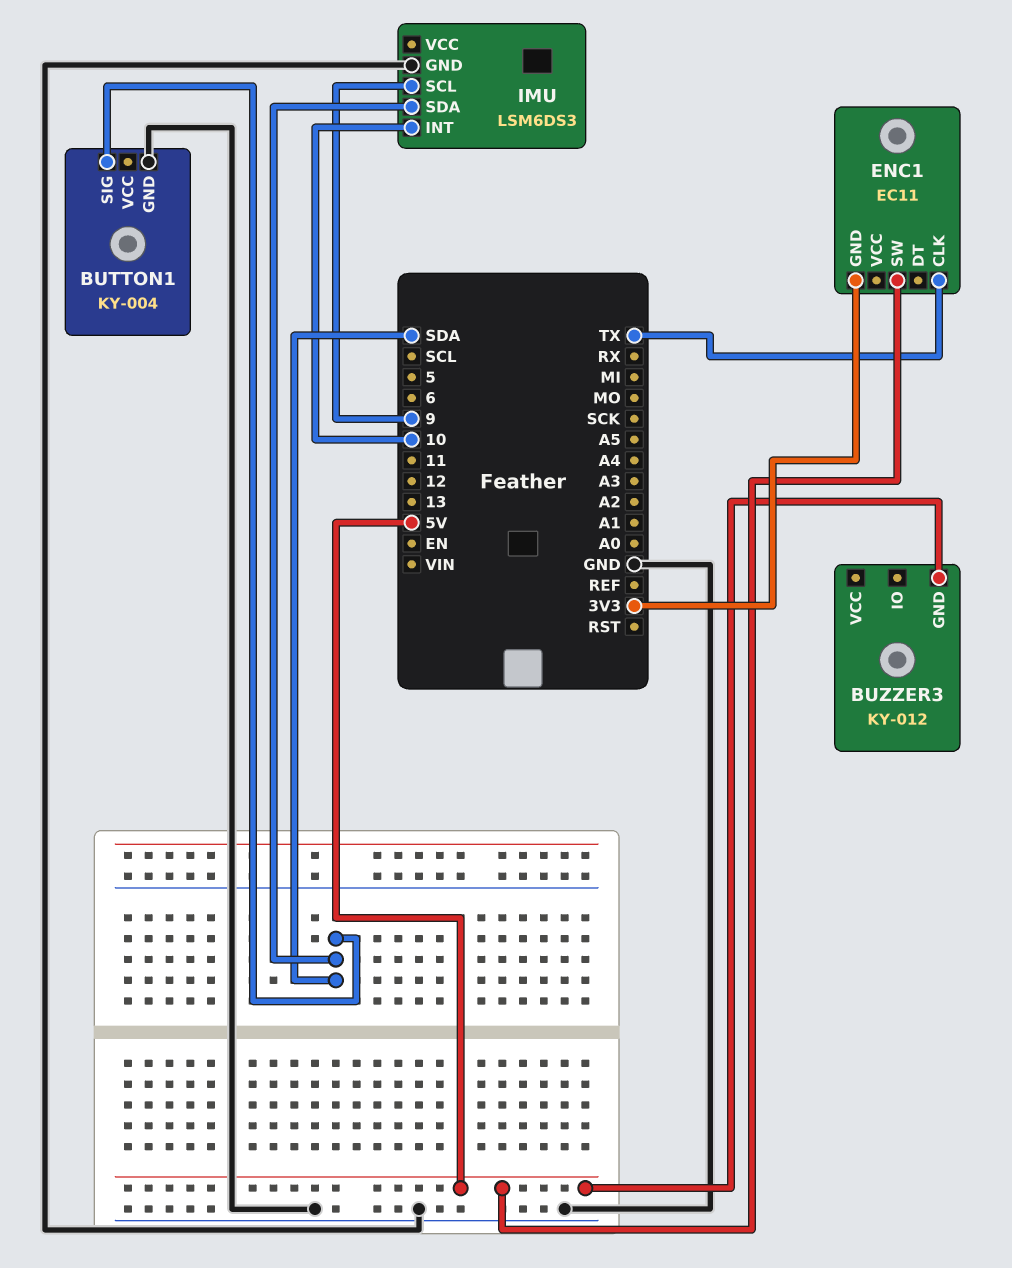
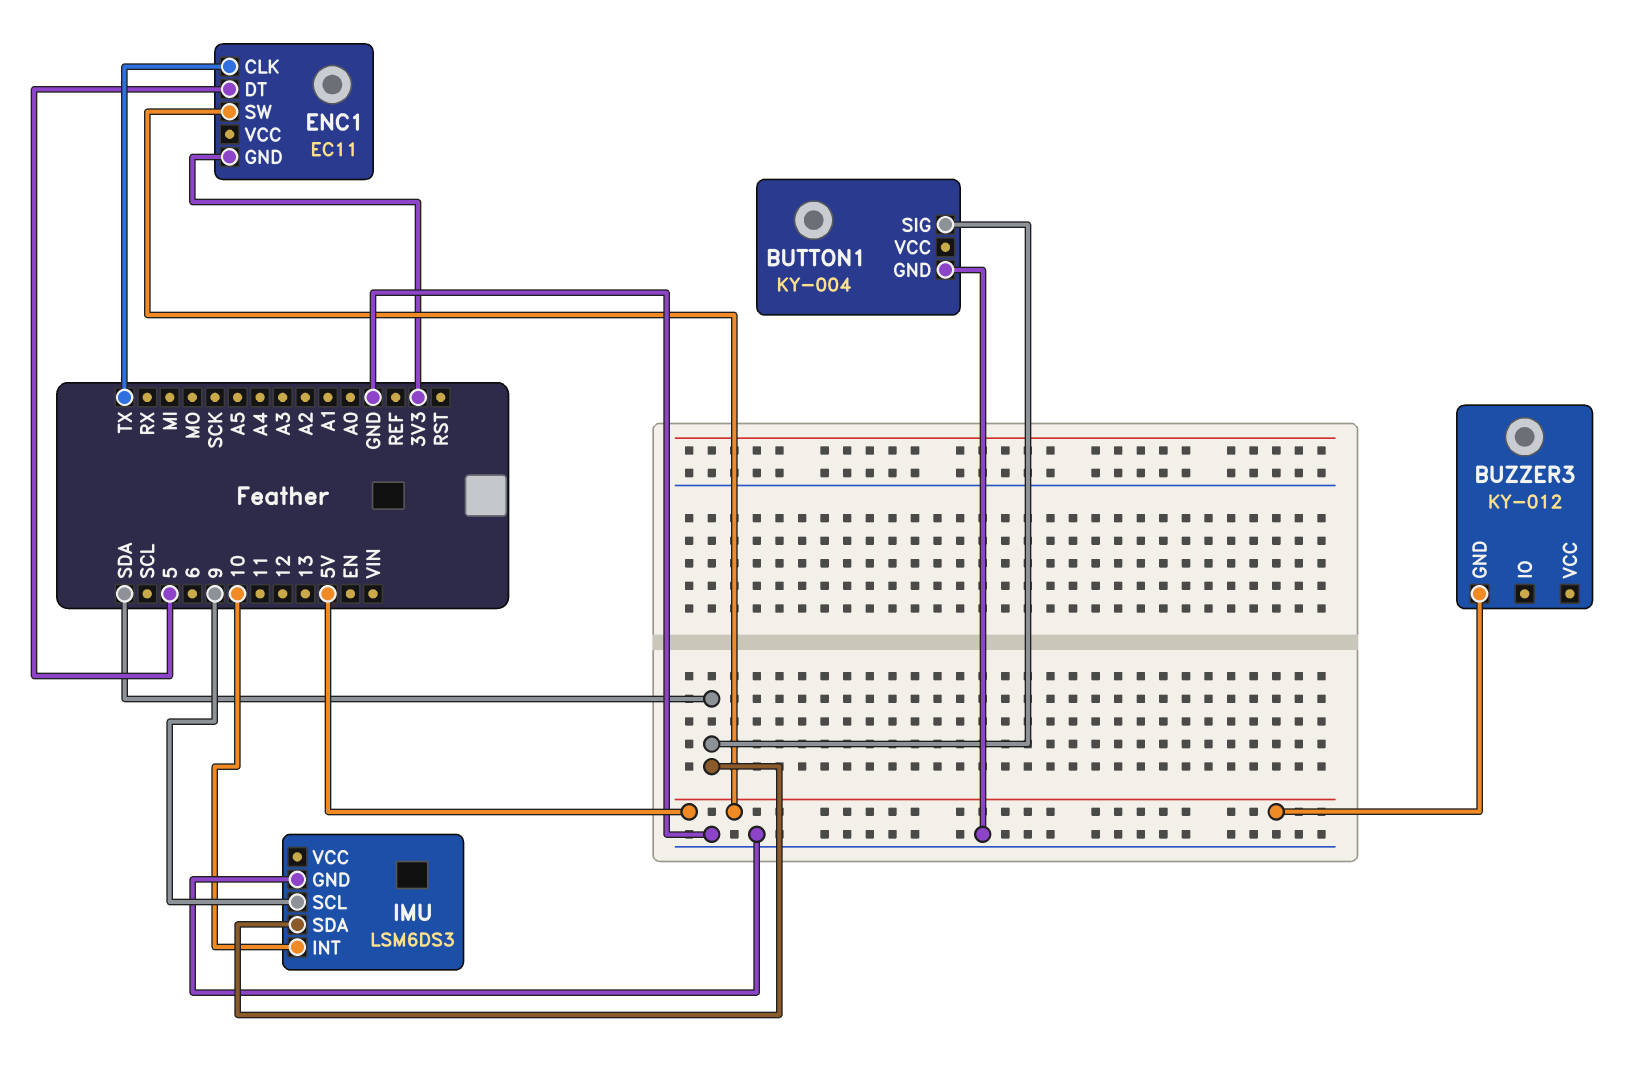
ENC1 pin DT: none -> 5

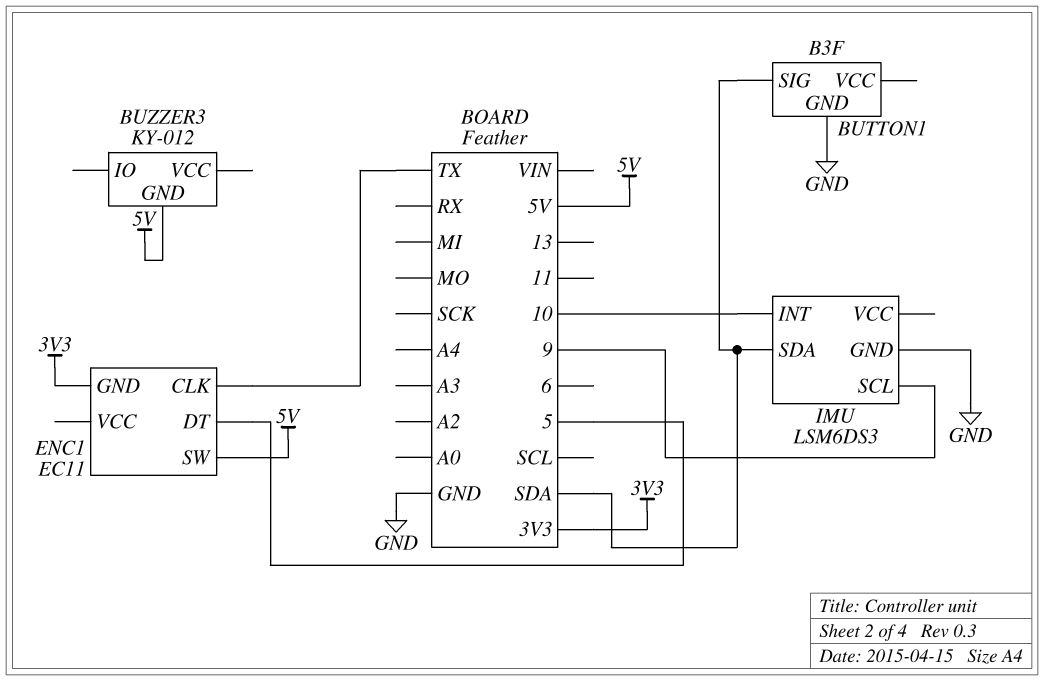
BUTTON1: KY-004 -> B3F

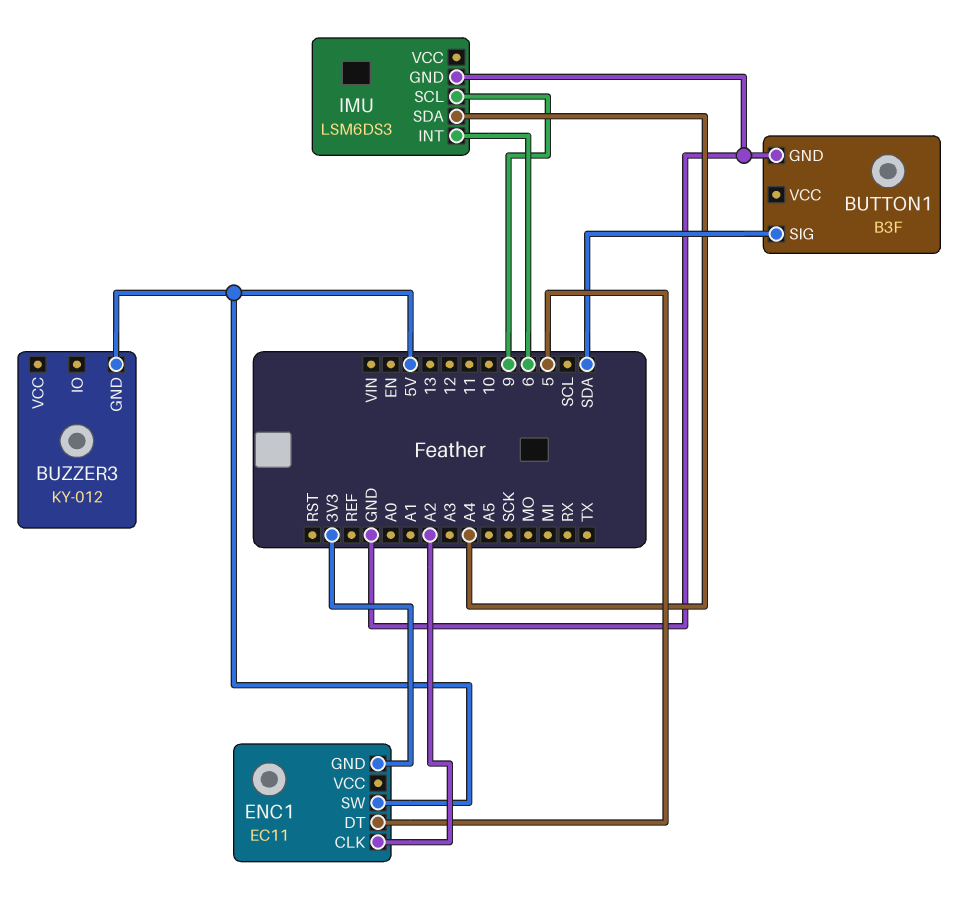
ENC1 pin CLK: TX -> A2
IMU pin INT: 10 -> 6
IMU pin SDA: SDA -> A4

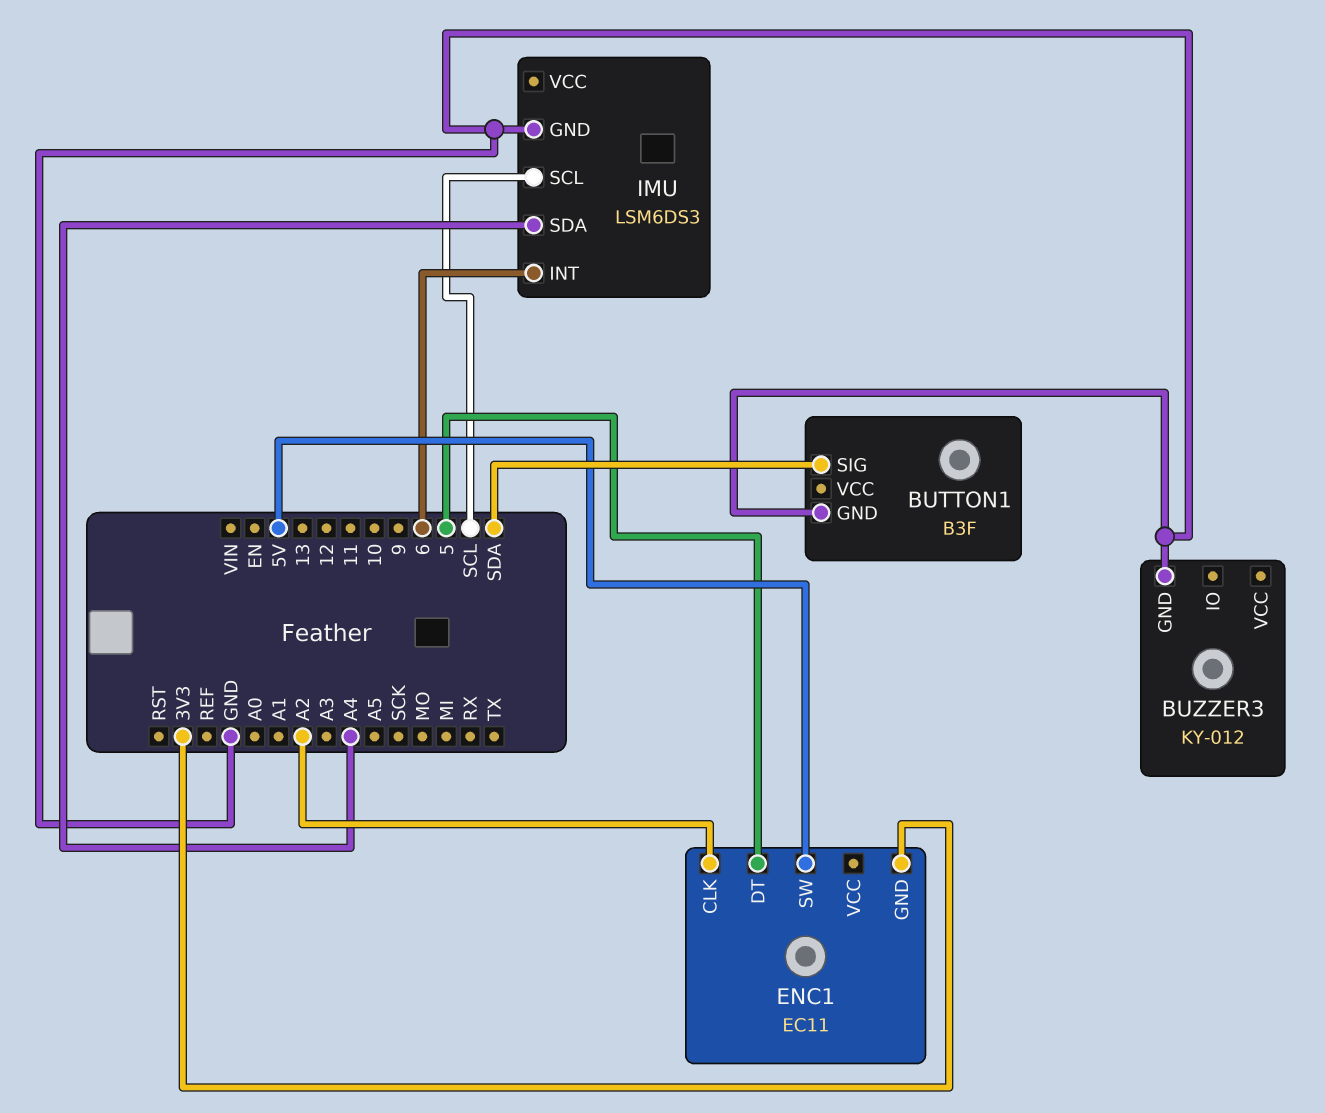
BUZZER3 pin GND: 5V -> GND
IMU pin SCL: 9 -> SCL

